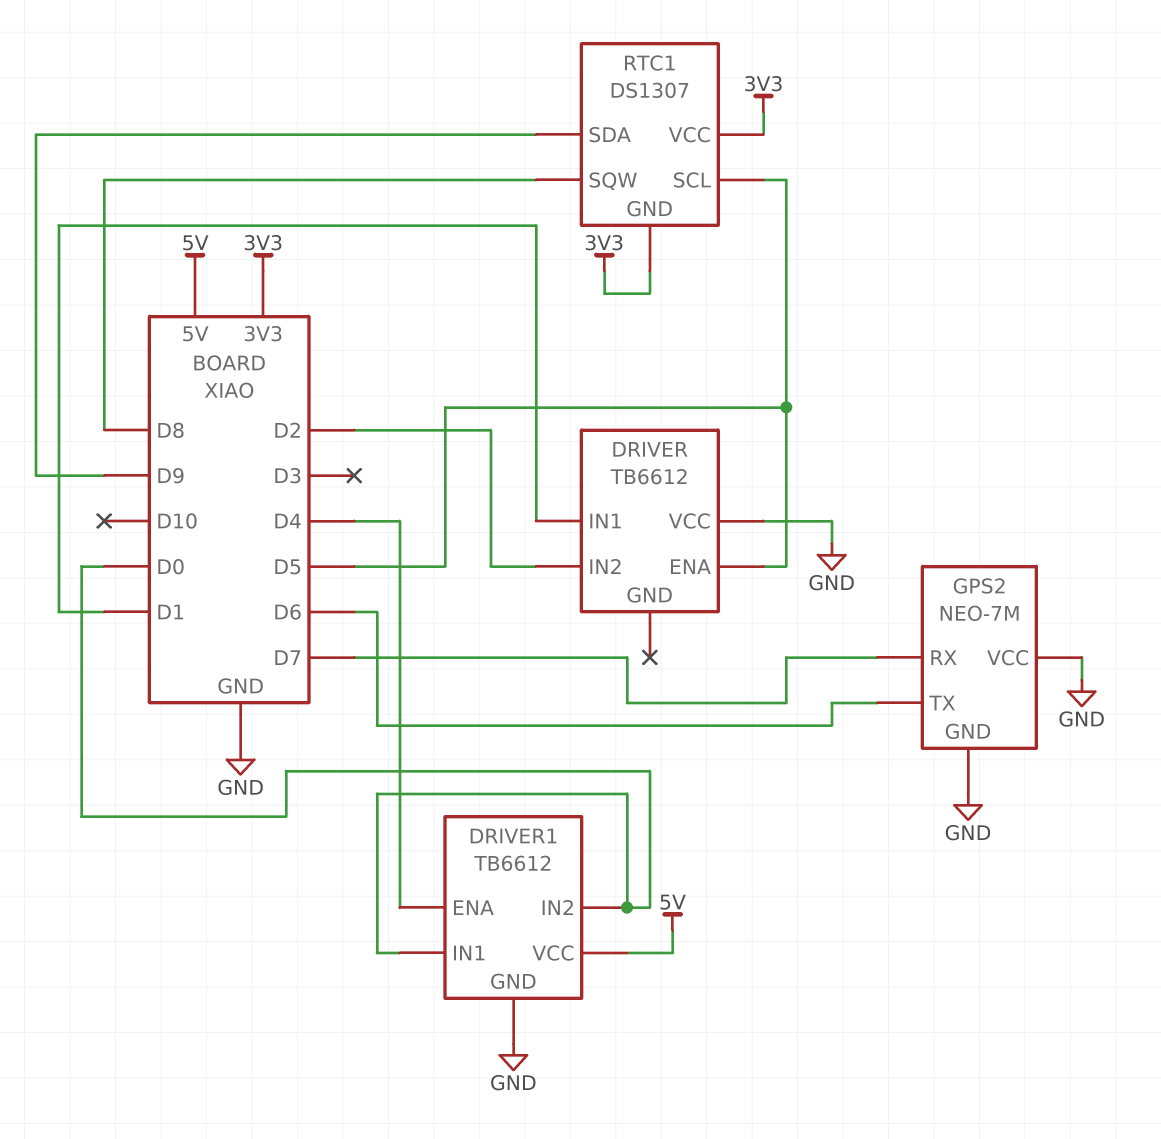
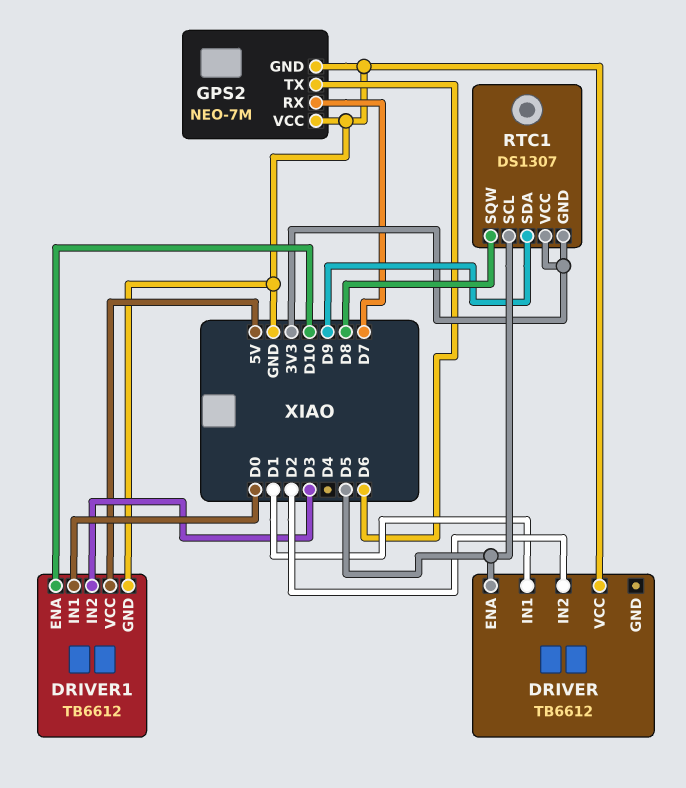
DRIVER1 pin ENA: D4 -> D10
DRIVER1 pin IN2: D0 -> D3

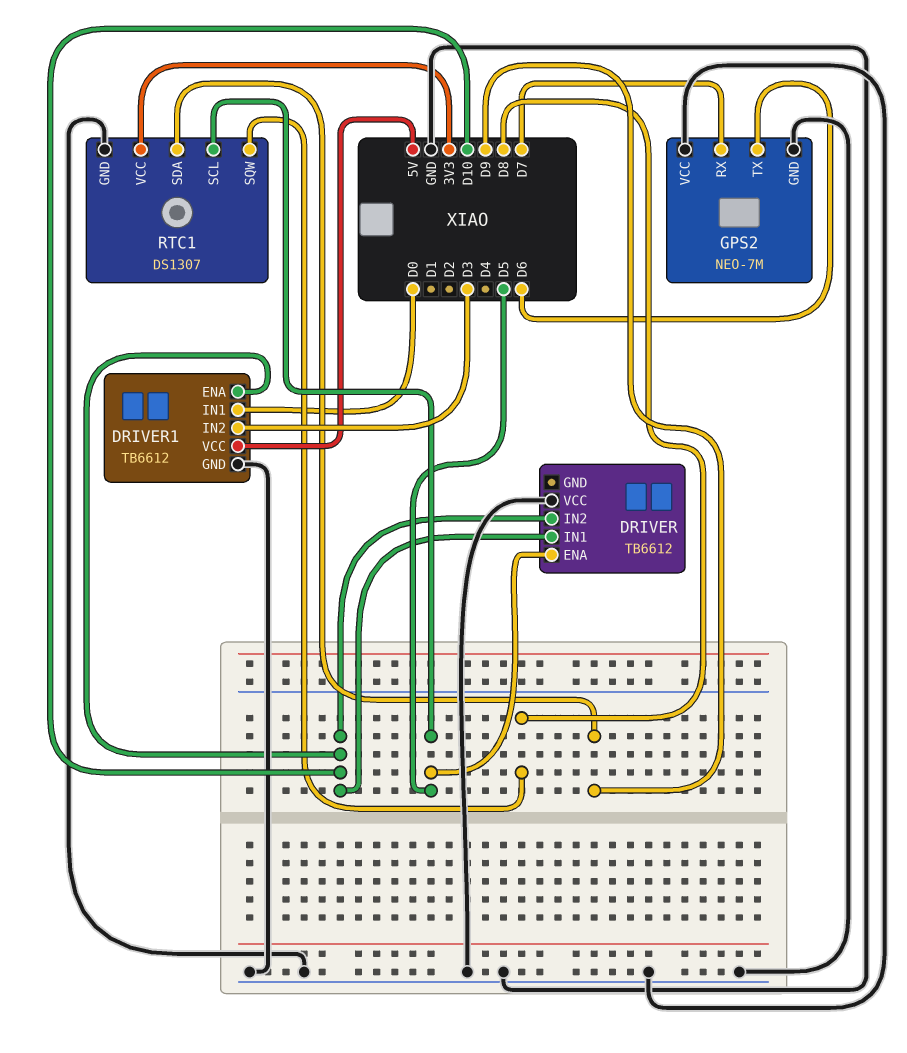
DRIVER pin IN1: D1 -> D10
DRIVER pin IN2: D2 -> D10
RTC1 pin GND: 3V3 -> GND

